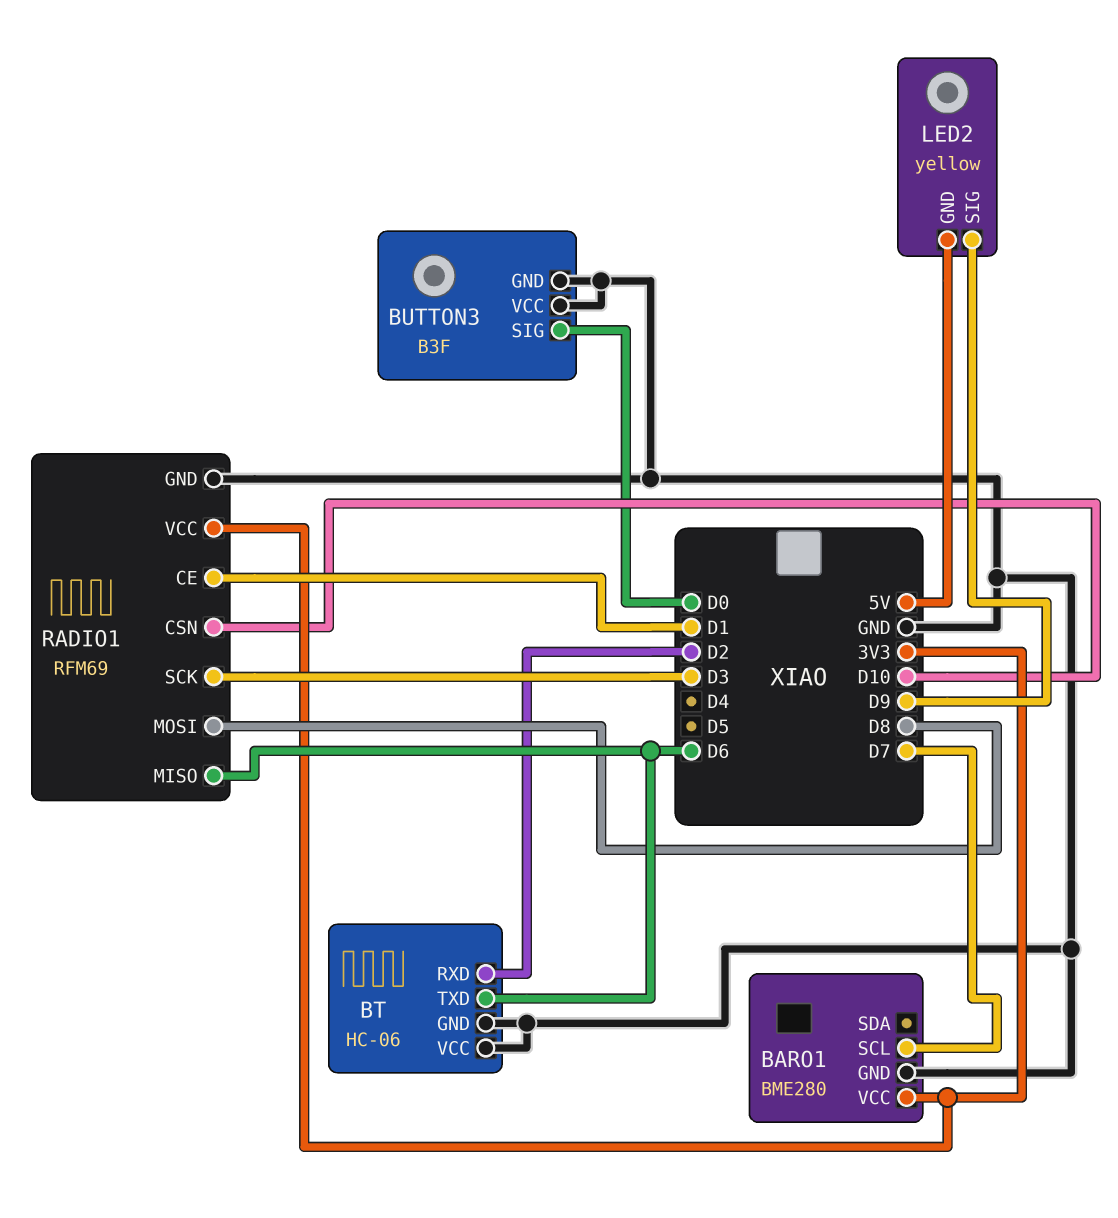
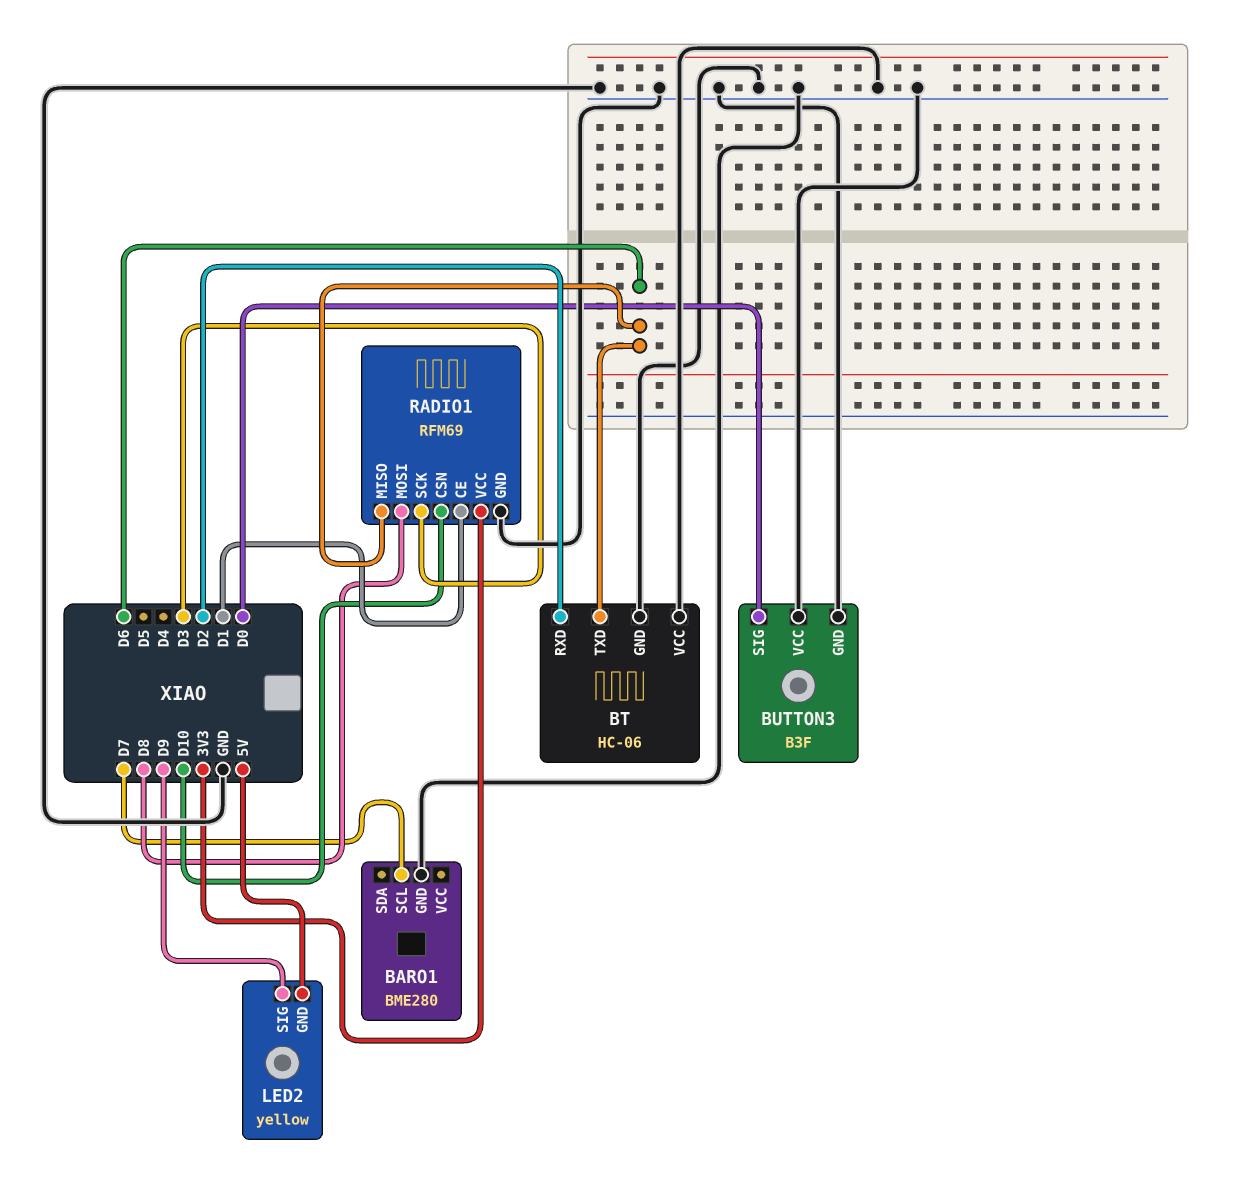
BARO1 pin VCC: 3V3 -> none

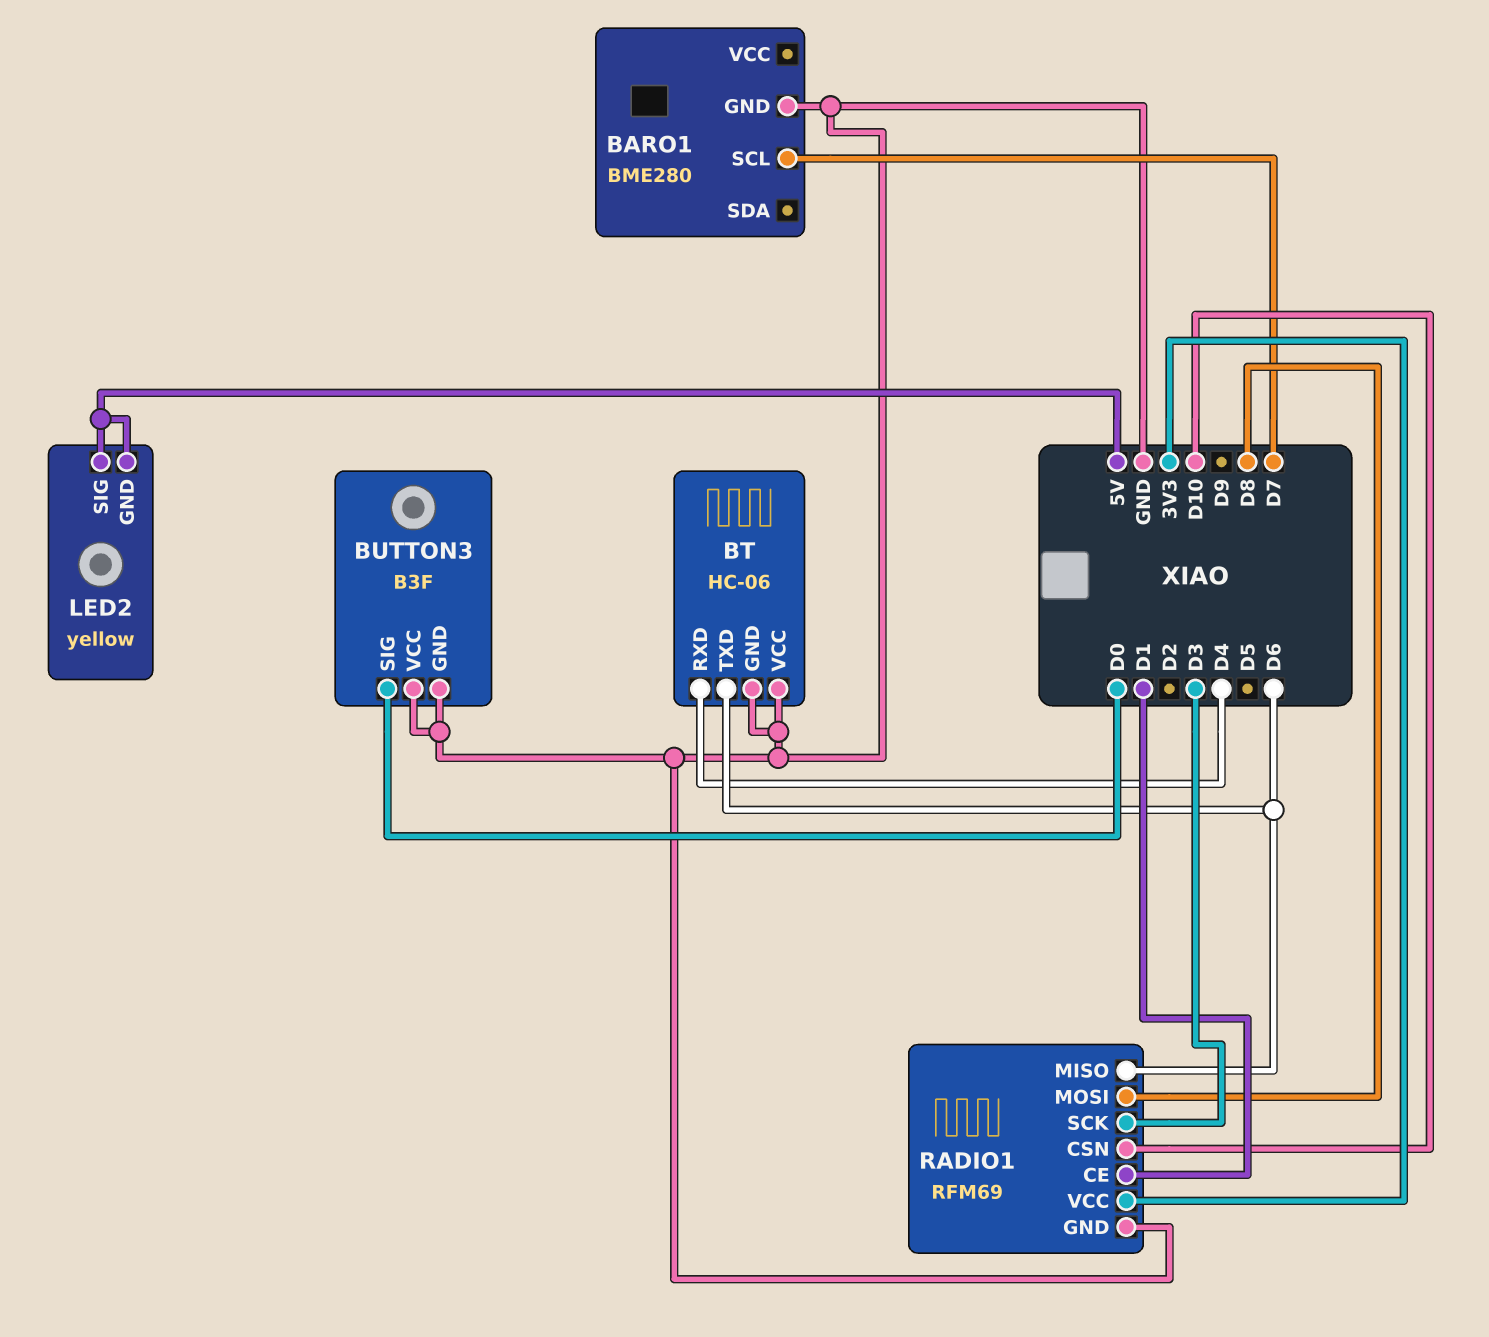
BT pin RXD: D2 -> D4
LED2 pin SIG: D9 -> 5V

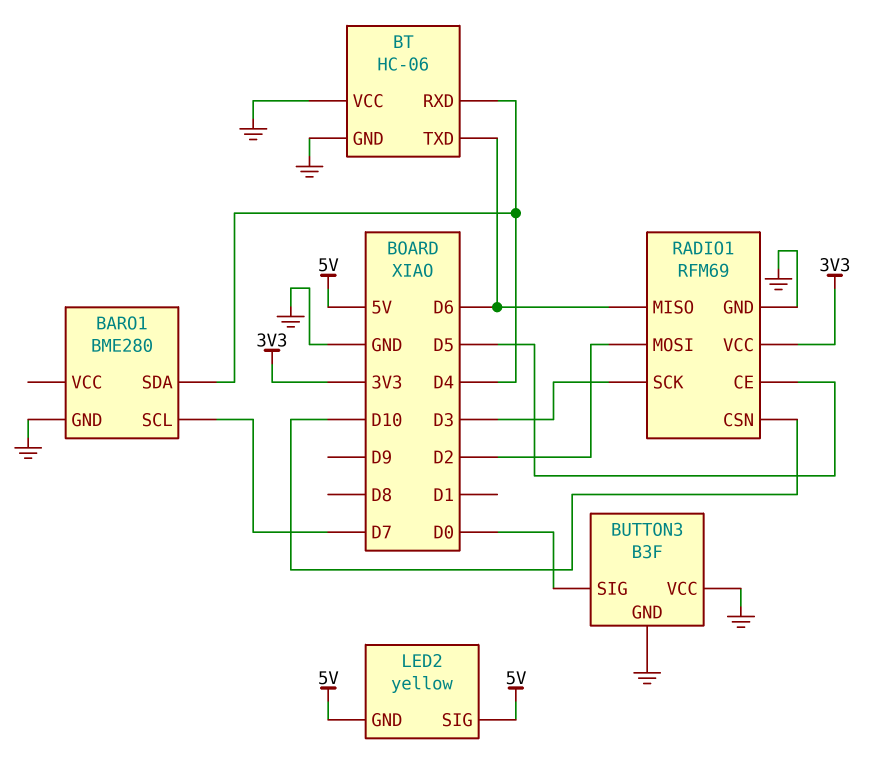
BARO1 pin SDA: none -> D4
RADIO1 pin CE: D1 -> D5
RADIO1 pin MOSI: D8 -> D2

